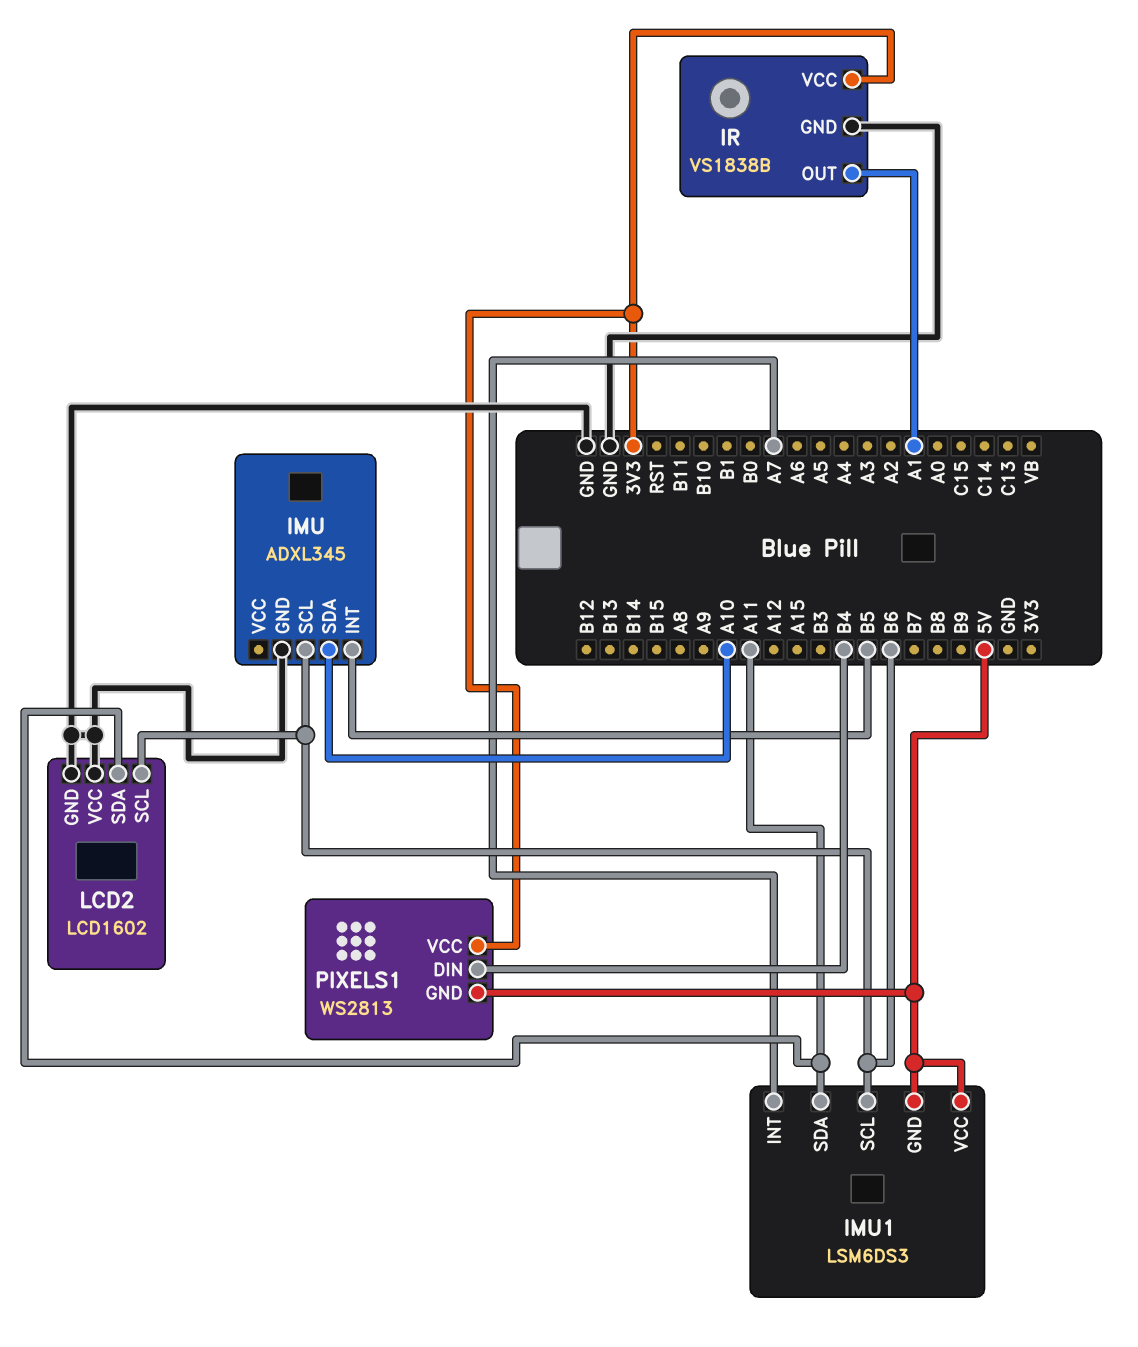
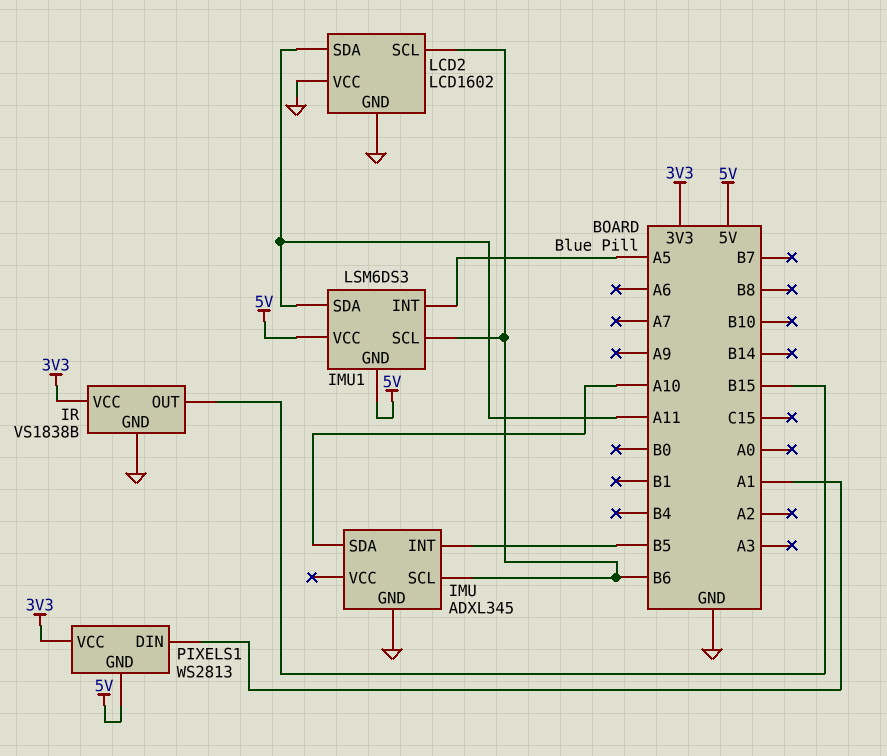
IMU1 pin INT: A7 -> A5
IR pin OUT: A1 -> B15
PIXELS1 pin DIN: B4 -> A1

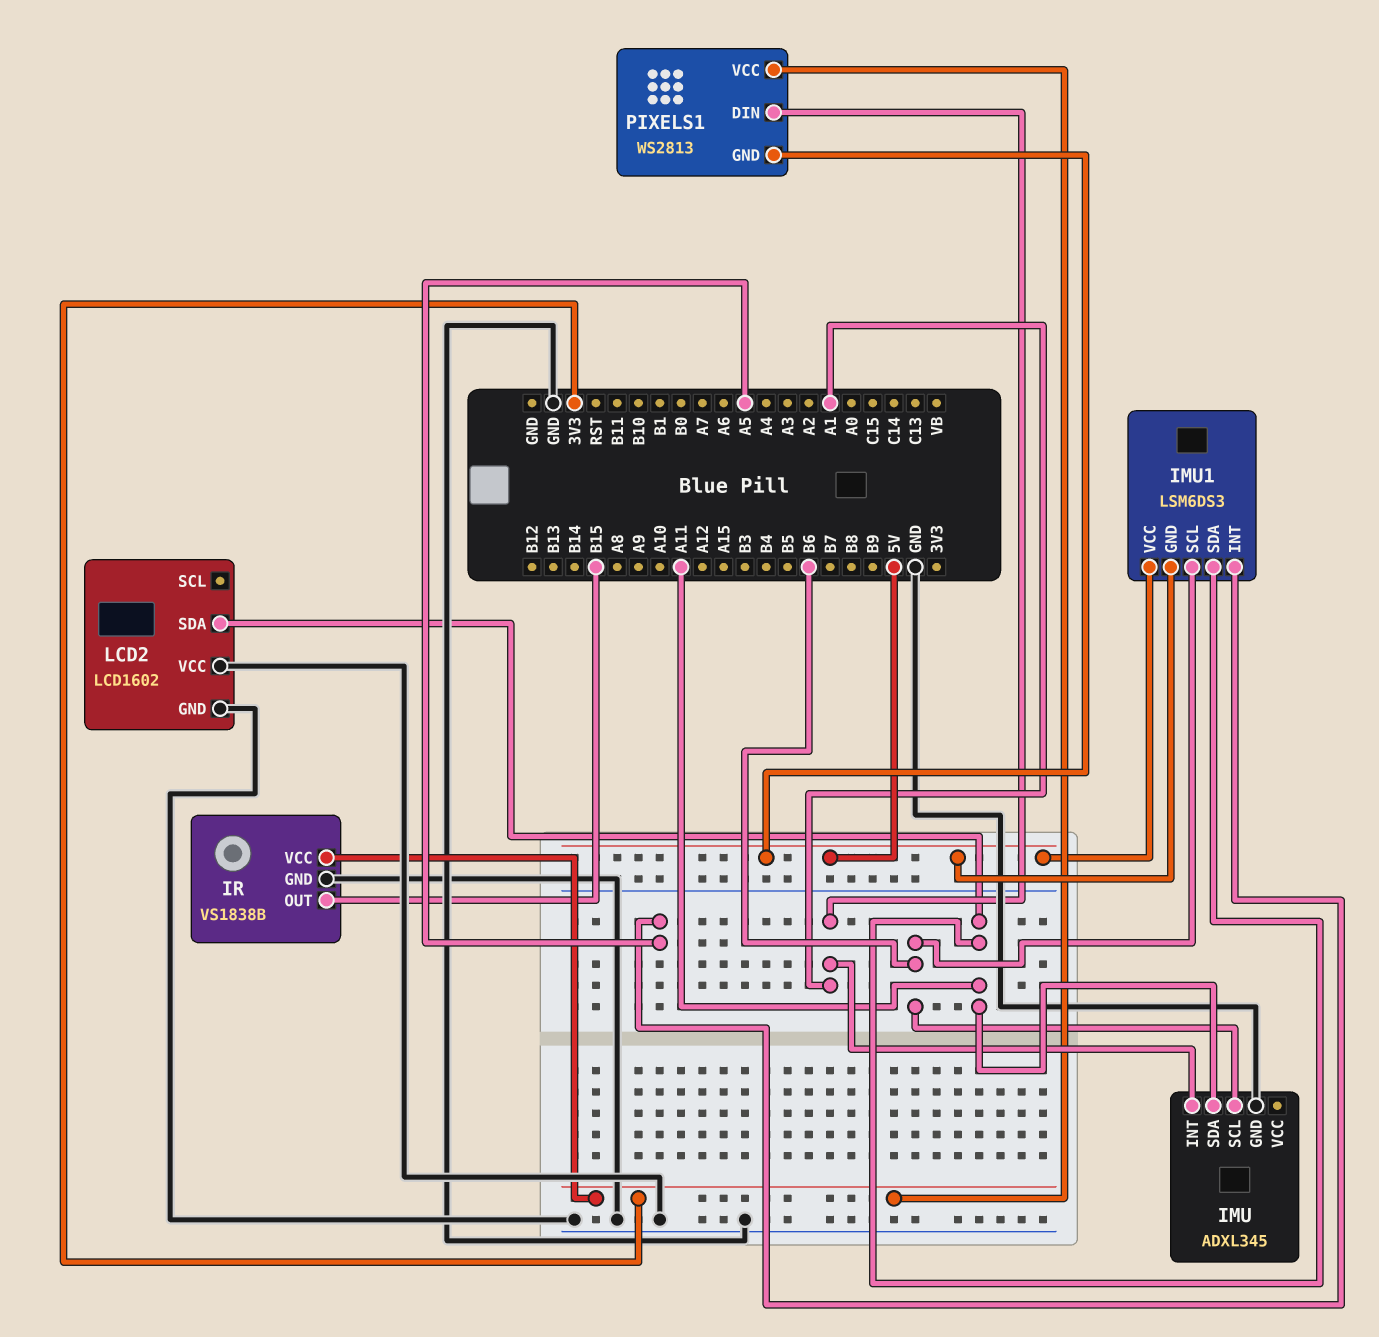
IMU pin INT: B5 -> A1
IMU pin SDA: A10 -> A11
LCD2 pin SCL: B6 -> none

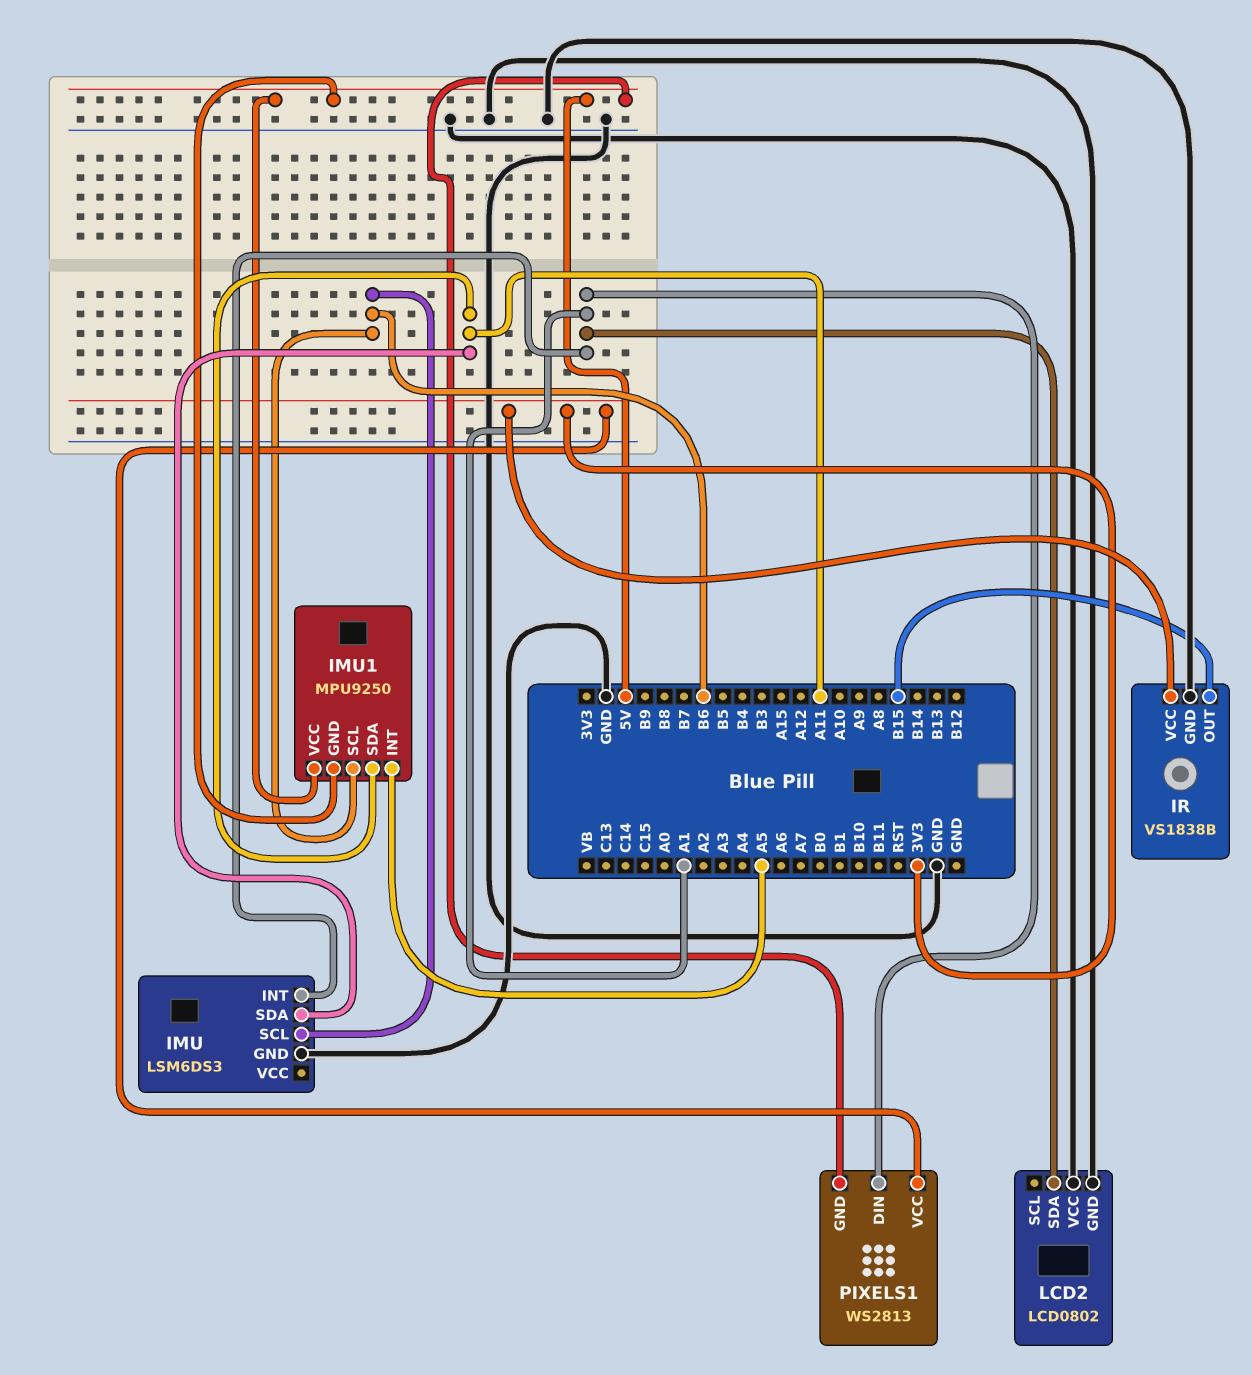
IMU: ADXL345 -> LSM6DS3
IMU1: LSM6DS3 -> MPU9250
LCD2: LCD1602 -> LCD0802
LCD2 pin SDA: A11 -> A1

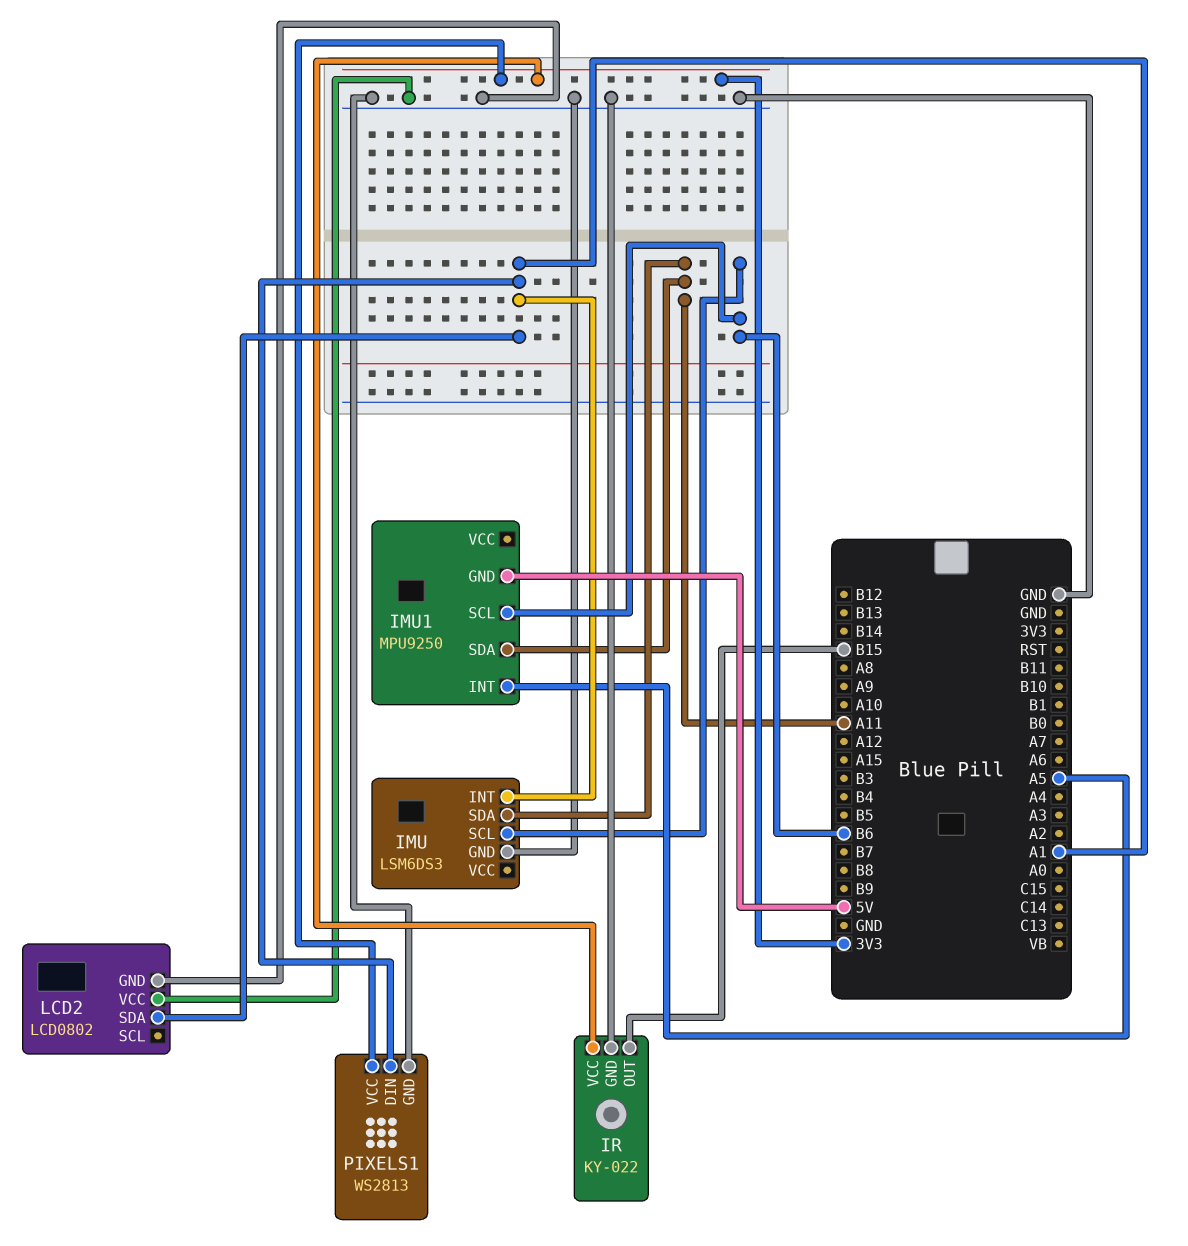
IMU1 pin VCC: 5V -> none
IR: VS1838B -> KY-022
PIXELS1 pin GND: 5V -> GND

